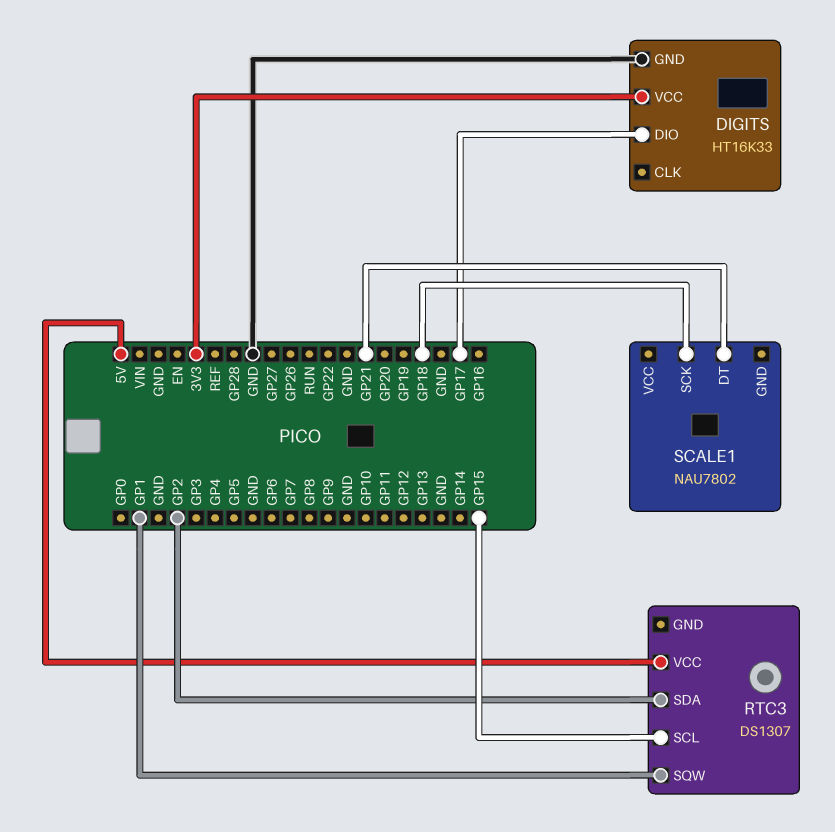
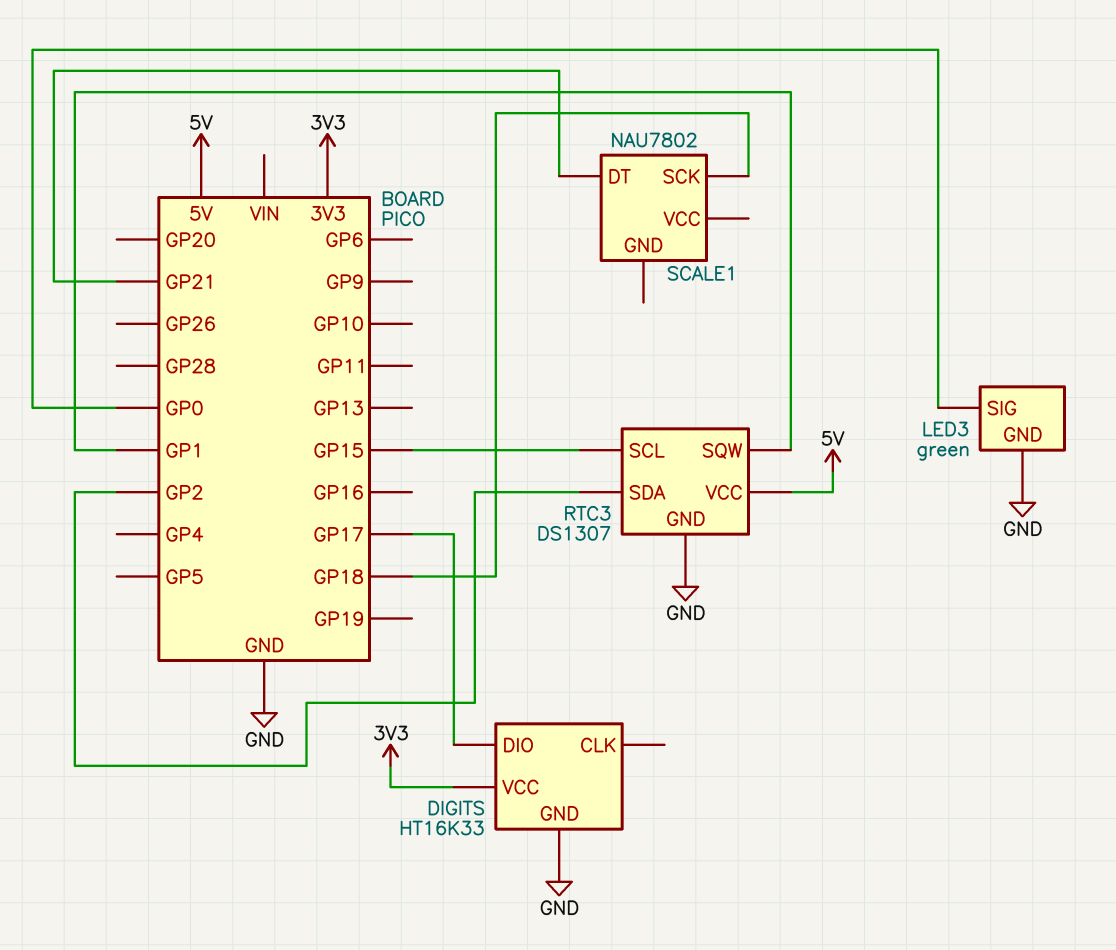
LED3: none -> green
LED3 pin GND: none -> GND
LED3 pin SIG: none -> GP0
RTC3 pin GND: none -> GND

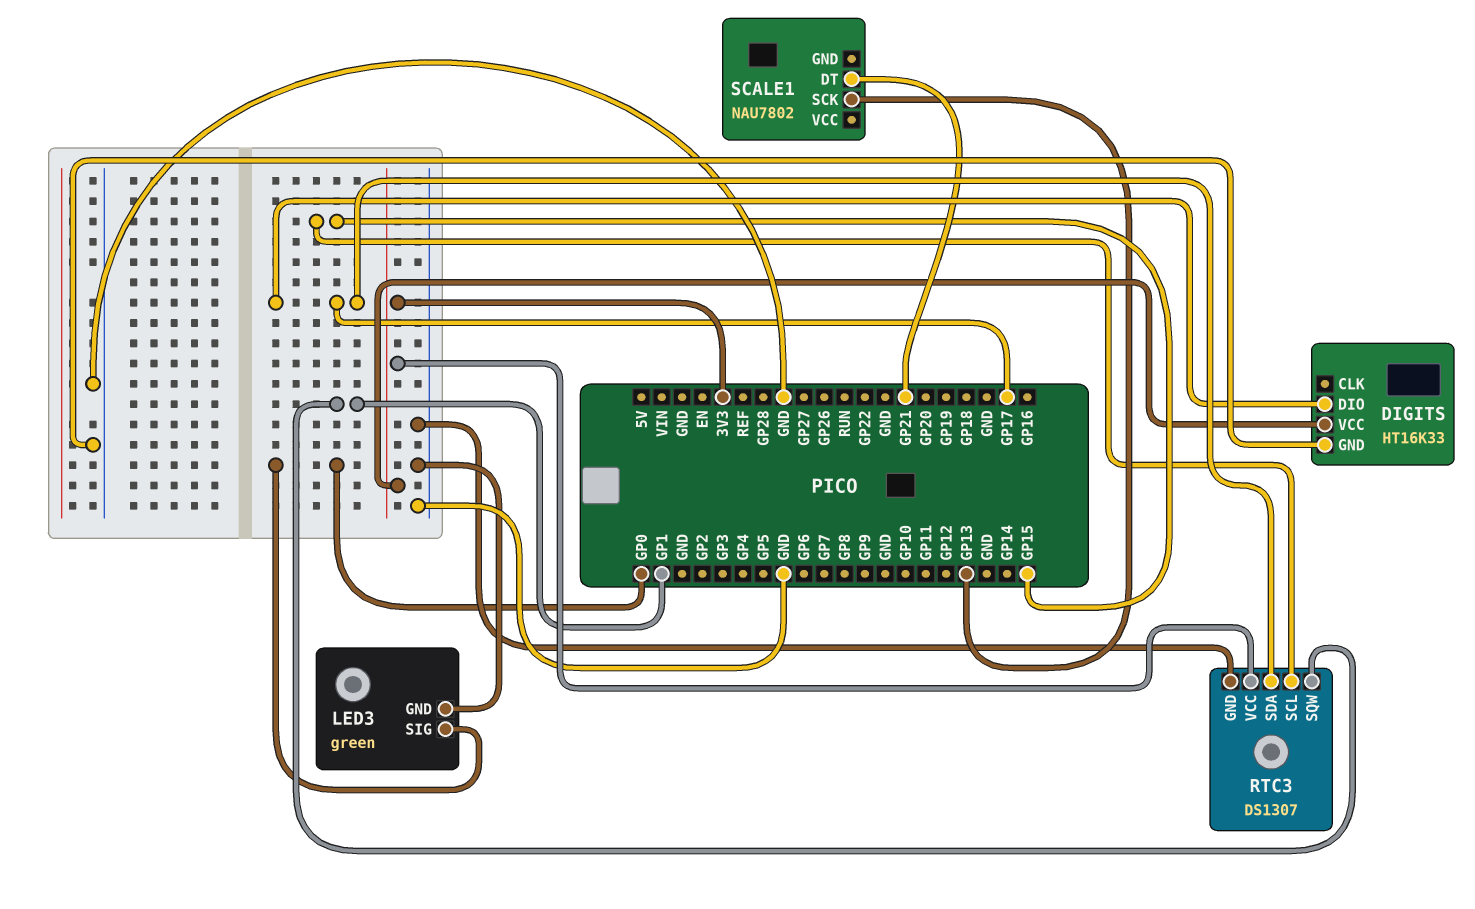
RTC3 pin SDA: GP2 -> GP17
RTC3 pin VCC: 5V -> 3V3
SCALE1 pin SCK: GP18 -> GP13

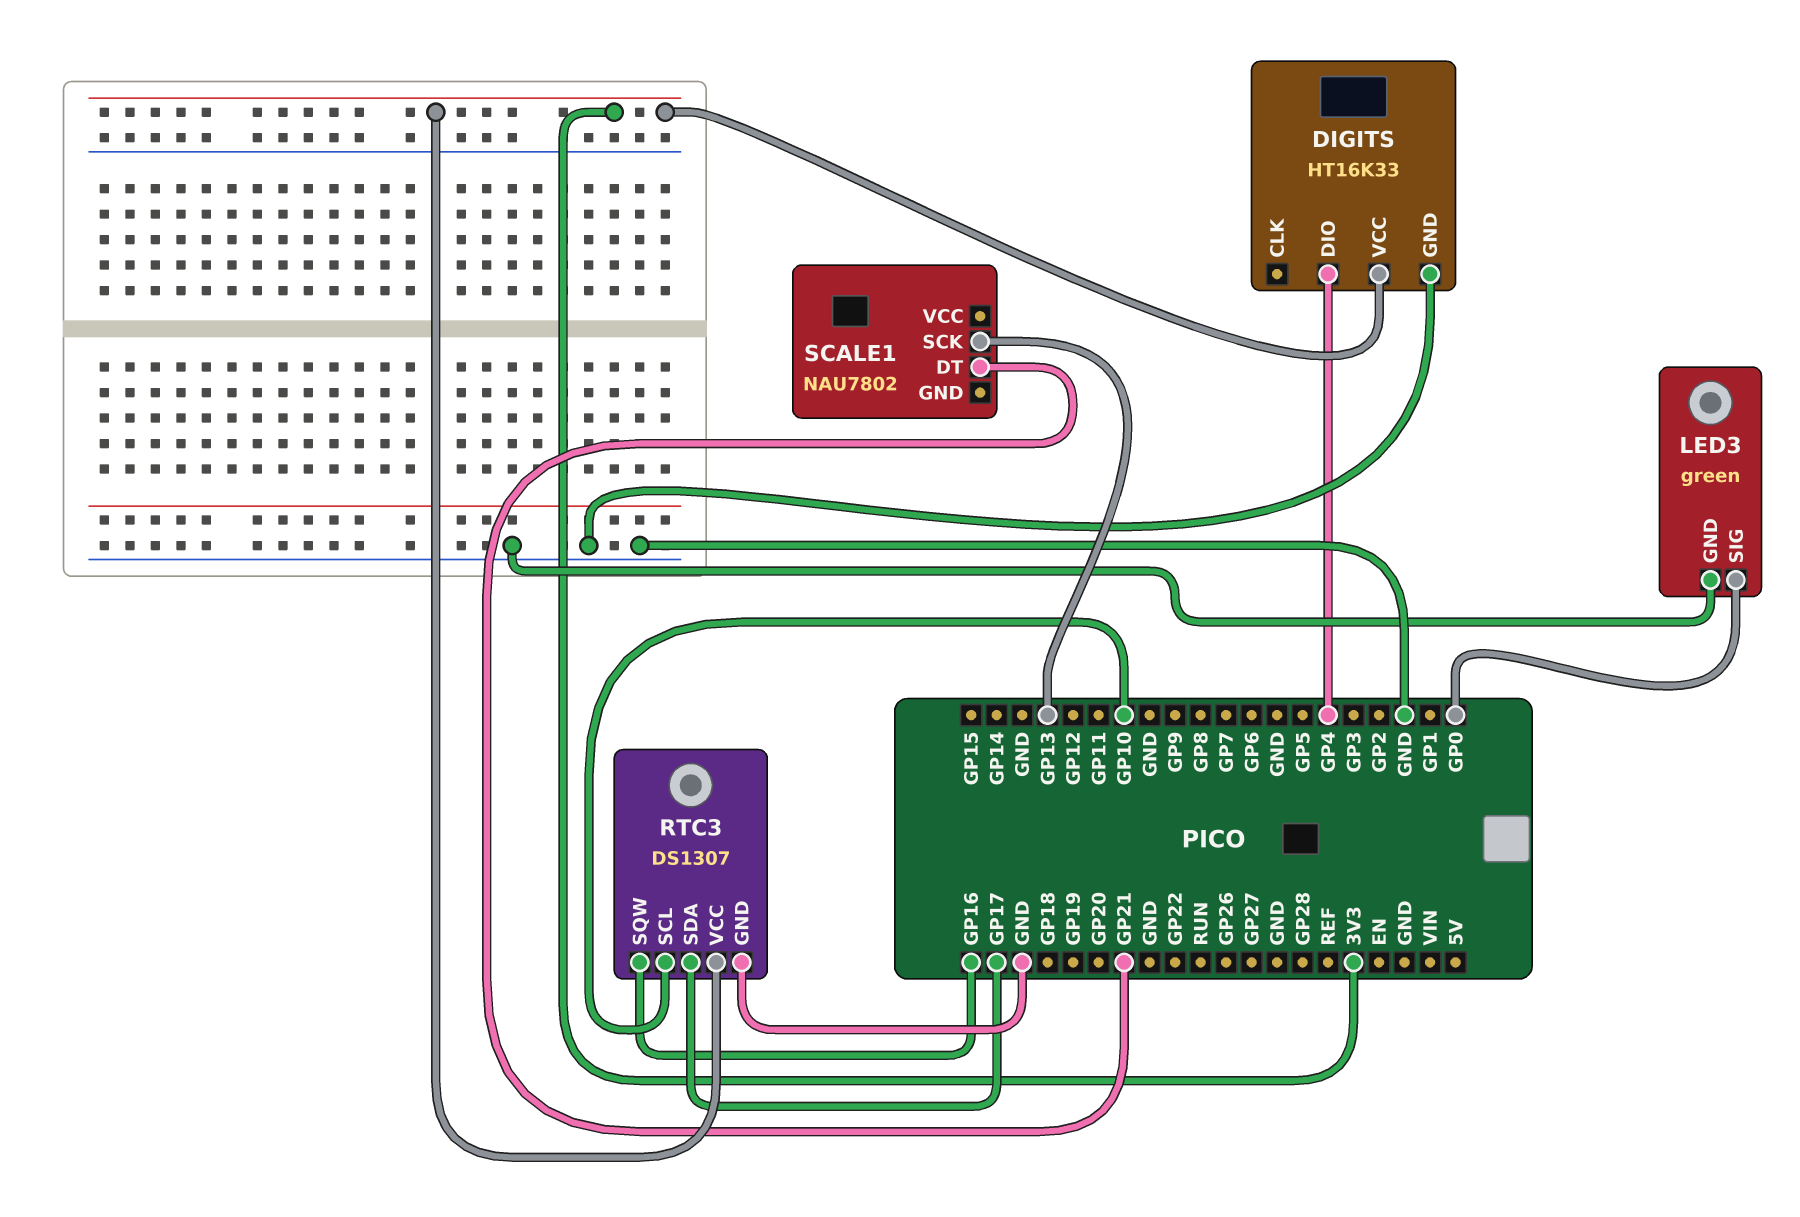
DIGITS pin DIO: GP17 -> GP4
RTC3 pin SCL: GP15 -> GP10
RTC3 pin SQW: GP1 -> GP16

